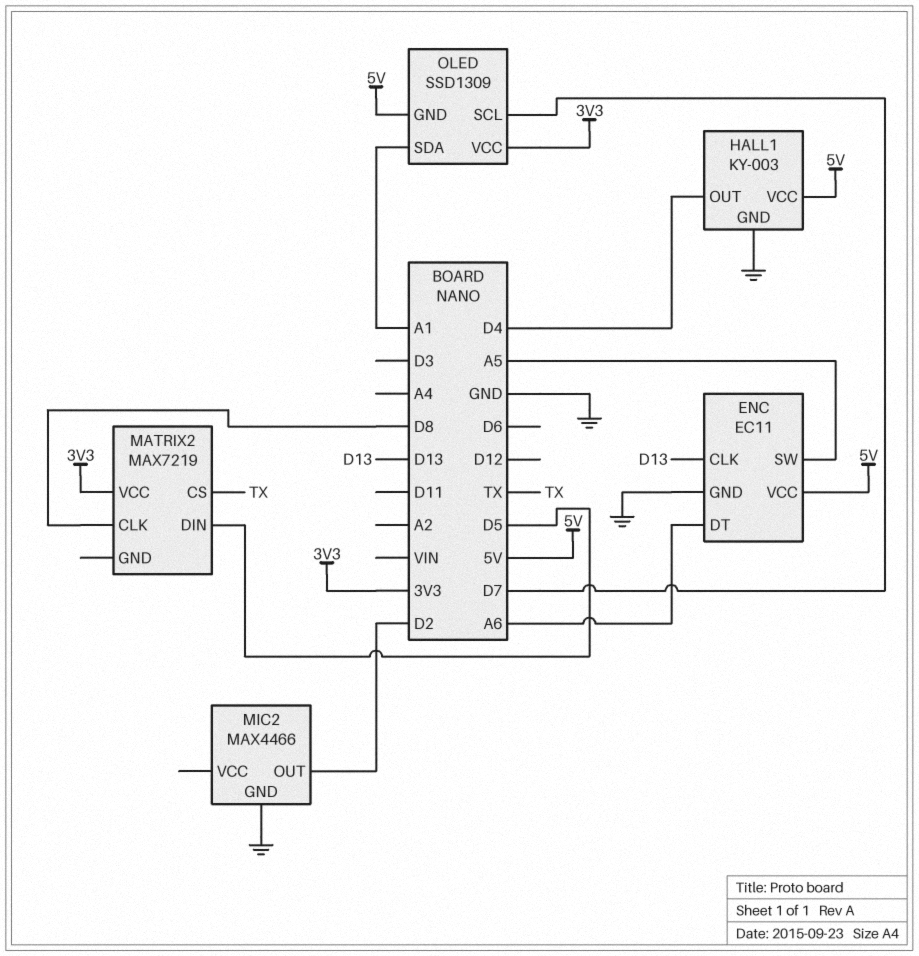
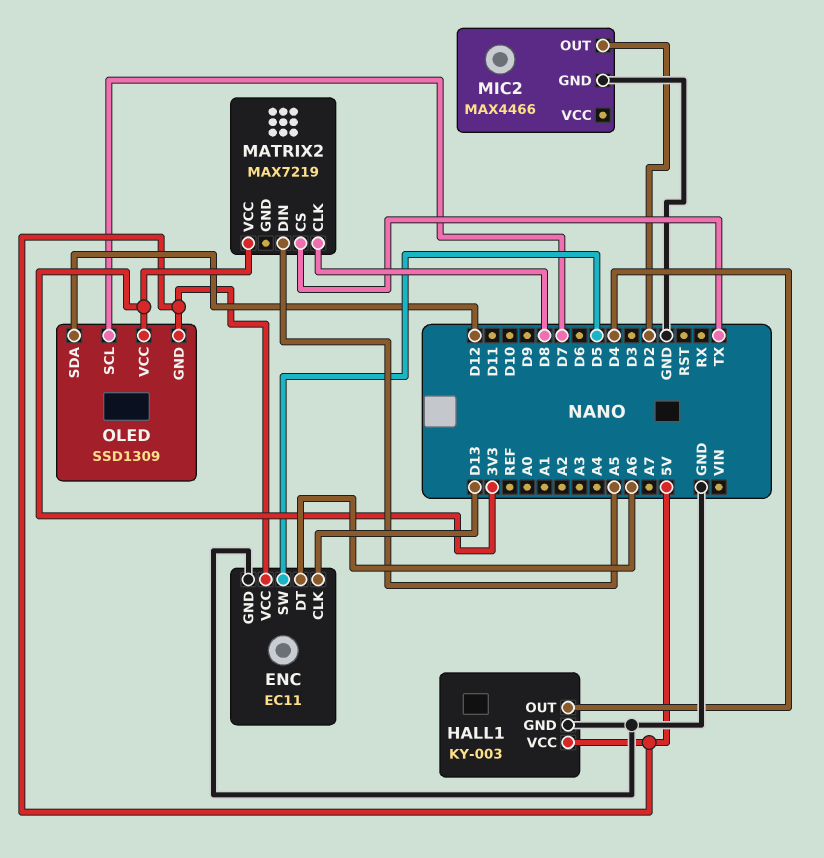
ENC pin SW: A5 -> D5
MATRIX2 pin DIN: D5 -> A5
OLED pin SDA: A1 -> D12

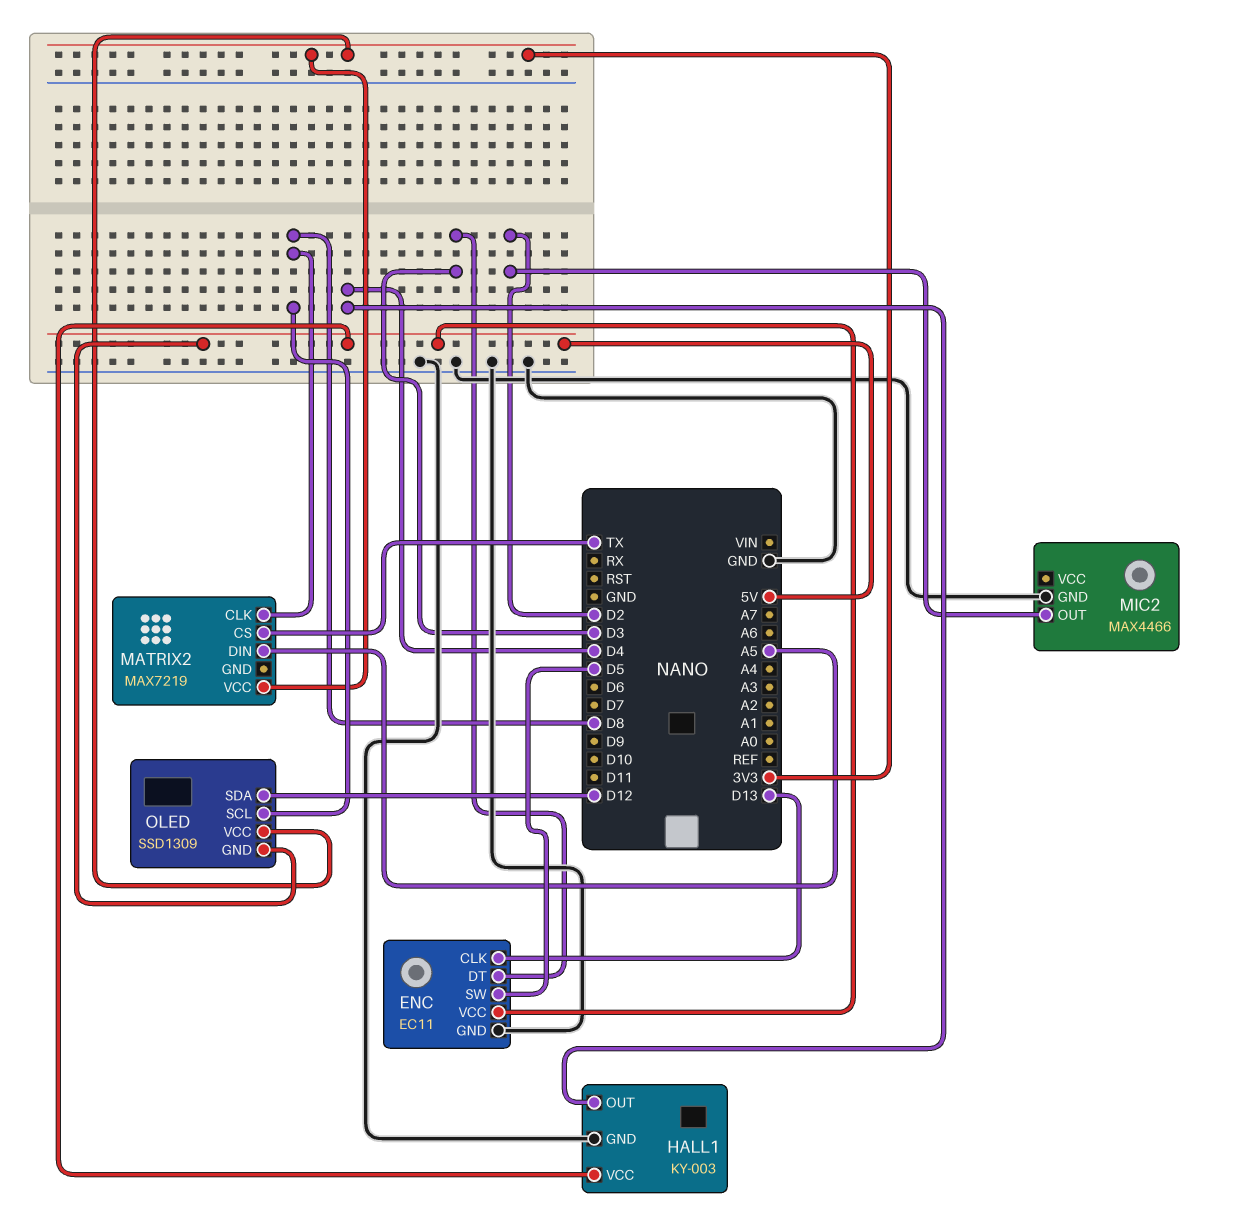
ENC pin DT: A6 -> D3
OLED pin SCL: D7 -> D8

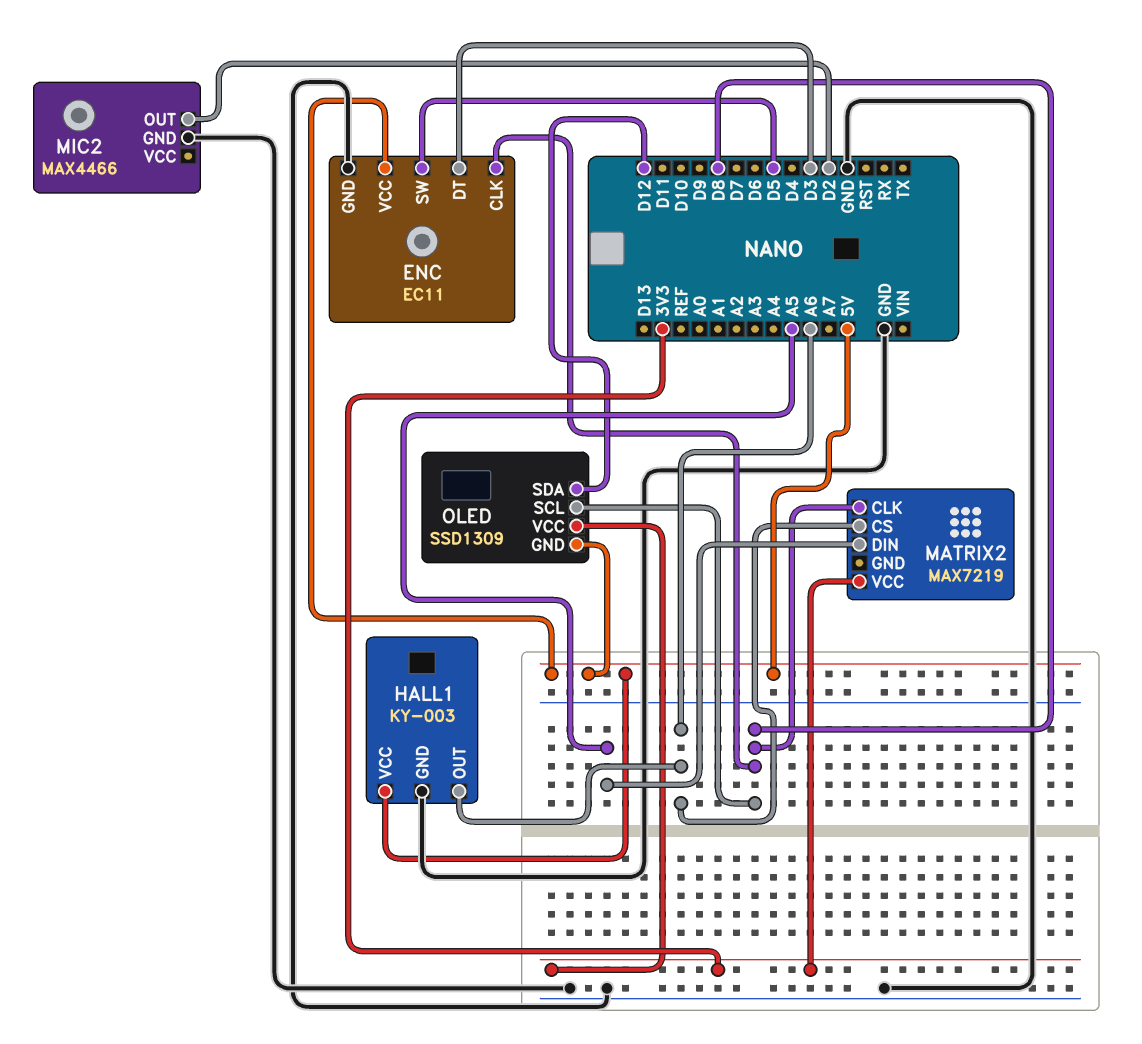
ENC pin CLK: D13 -> D8
HALL1 pin OUT: D4 -> A6
MATRIX2 pin CS: TX -> A6

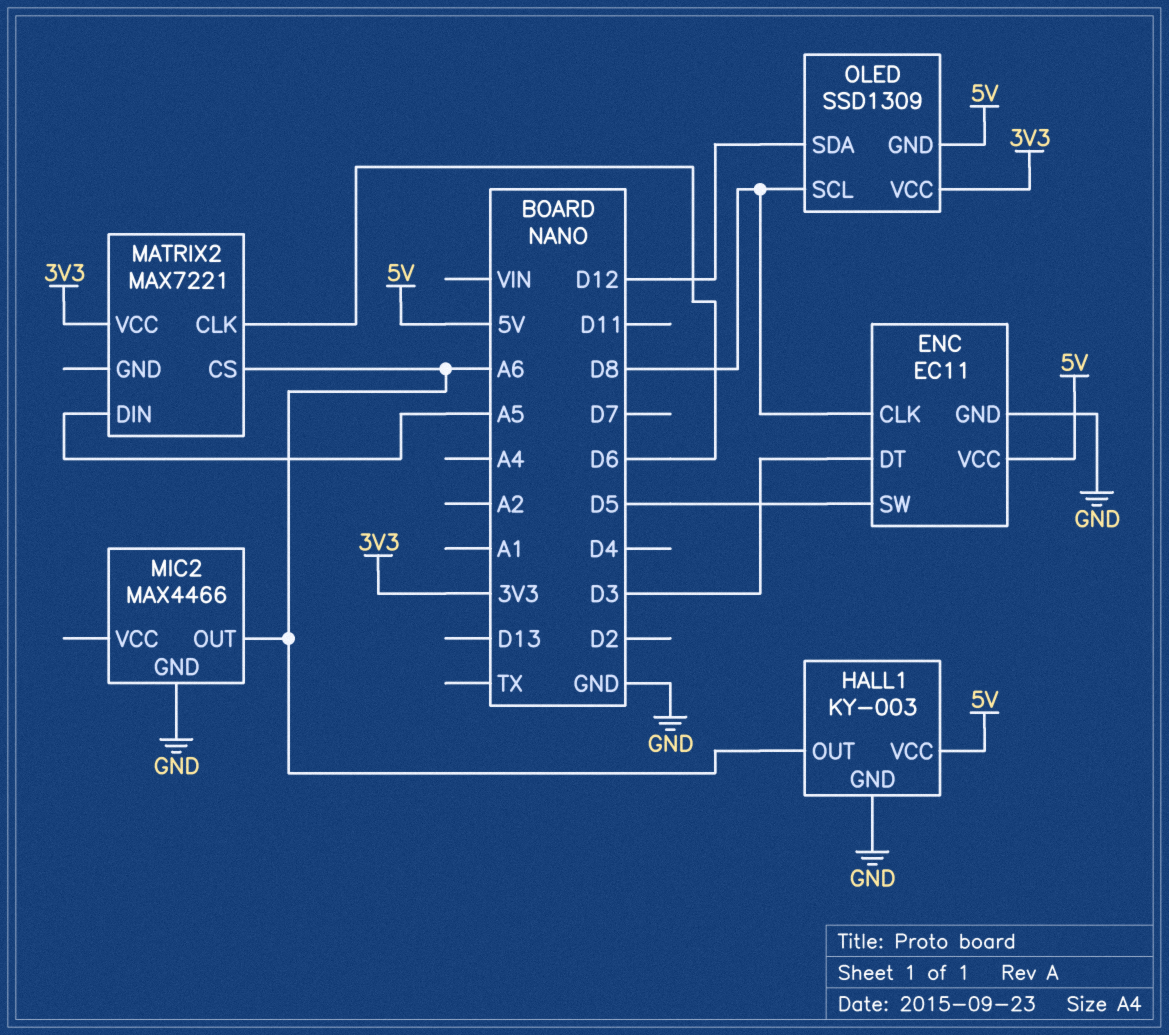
MATRIX2: MAX7219 -> MAX7221
MATRIX2 pin CLK: D8 -> D6
MIC2 pin OUT: D2 -> A6

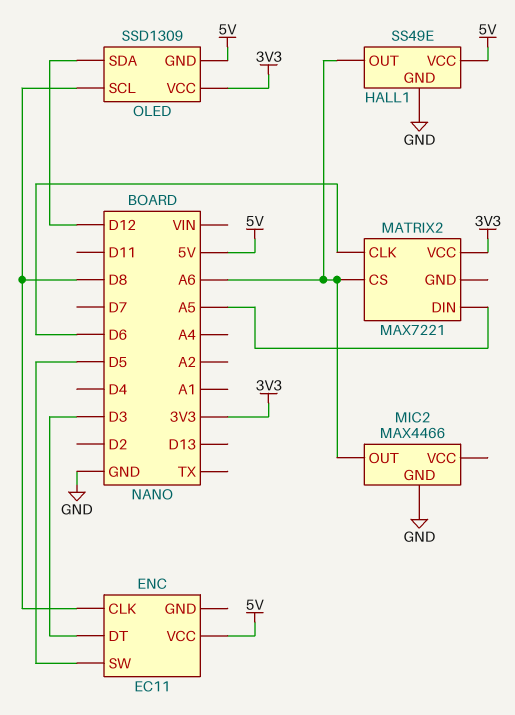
ENC pin GND: GND -> none
HALL1: KY-003 -> SS49E

